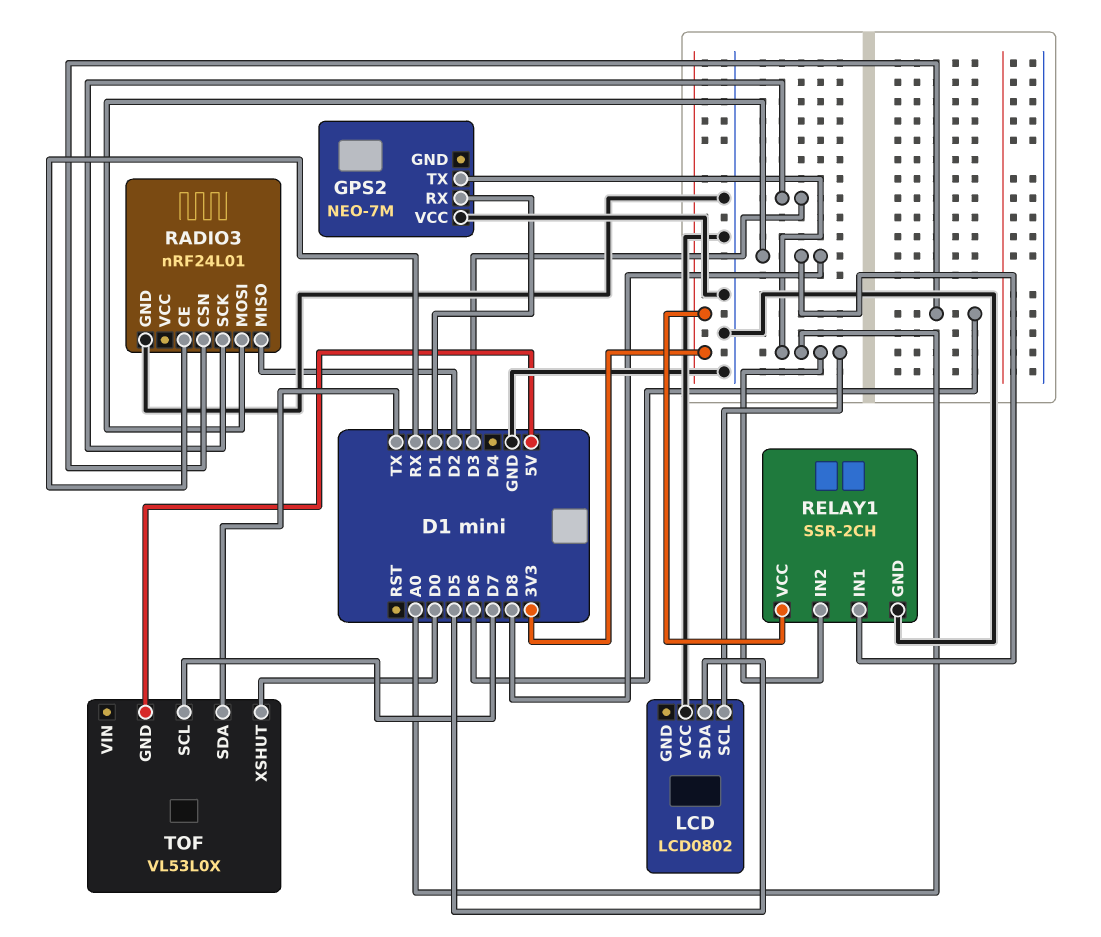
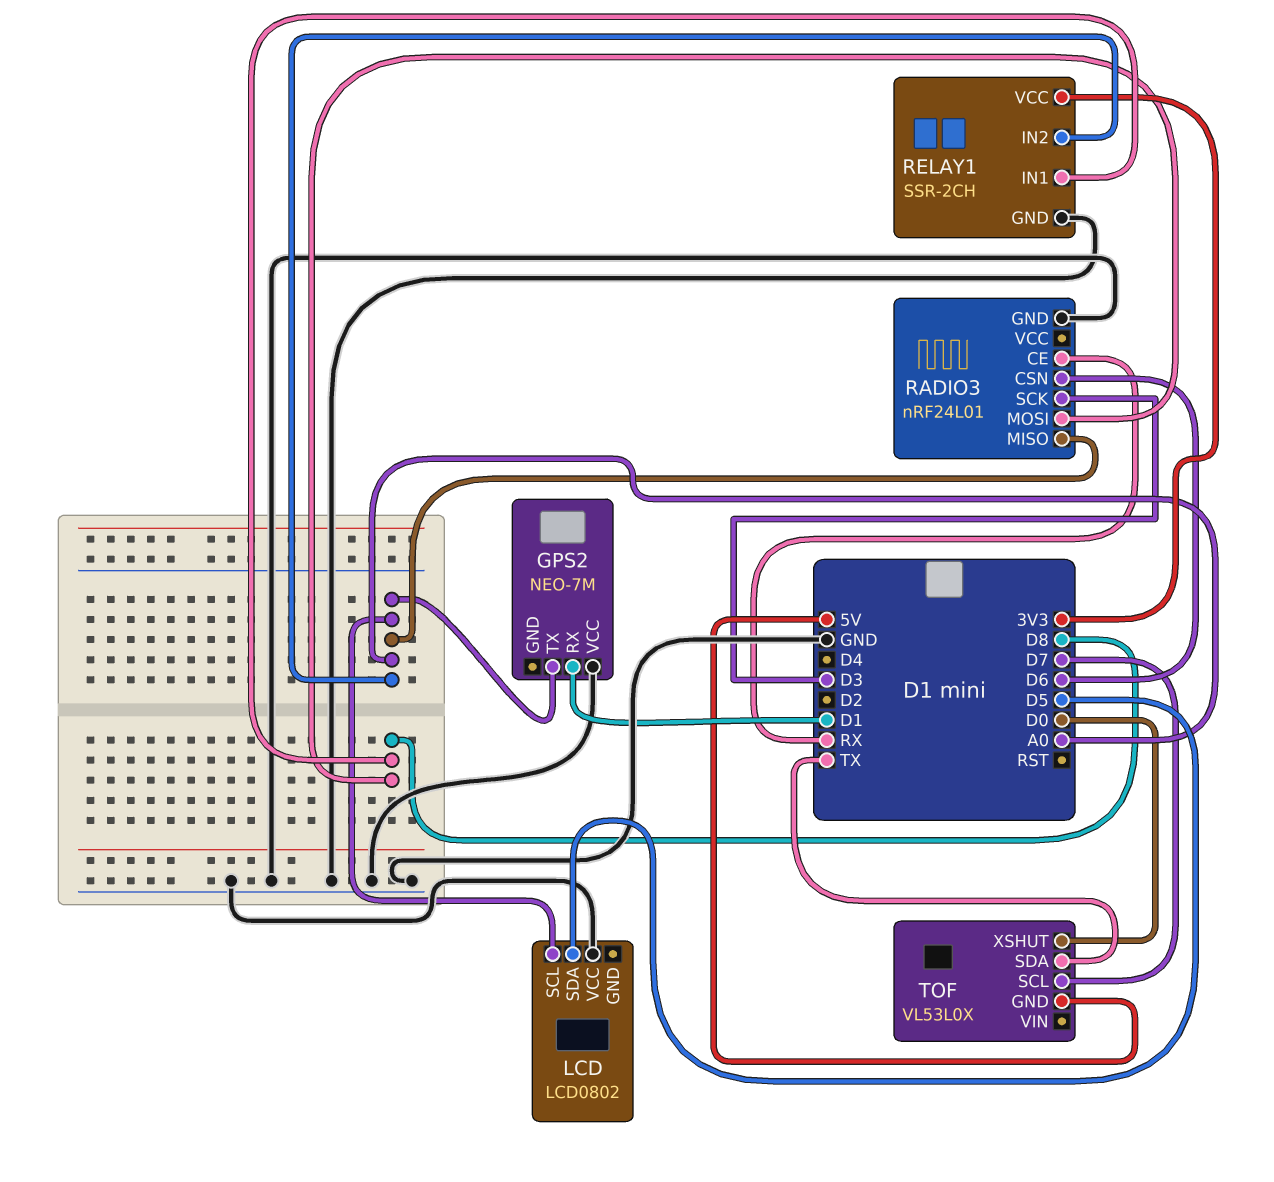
RADIO3 pin MISO: D2 -> A0

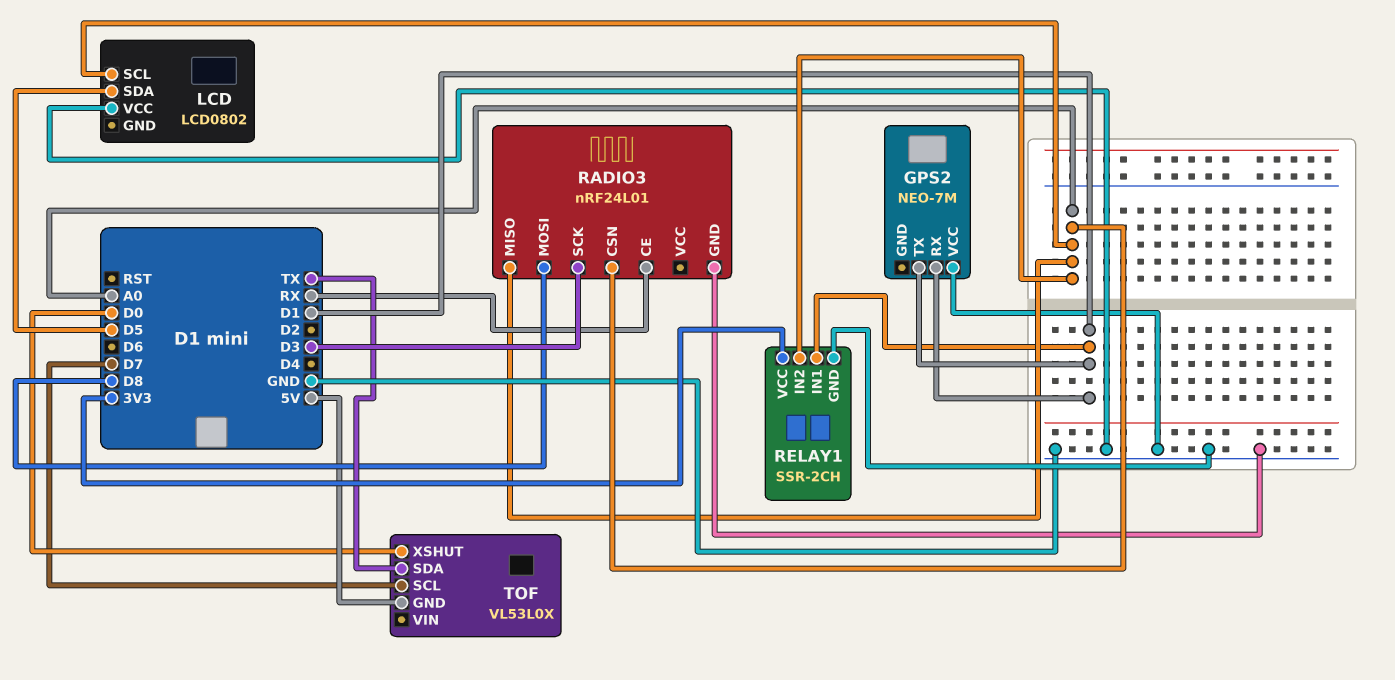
GPS2 pin TX: A0 -> D1
RADIO3 pin CSN: D6 -> A0
RELAY1 pin IN1: D8 -> D1

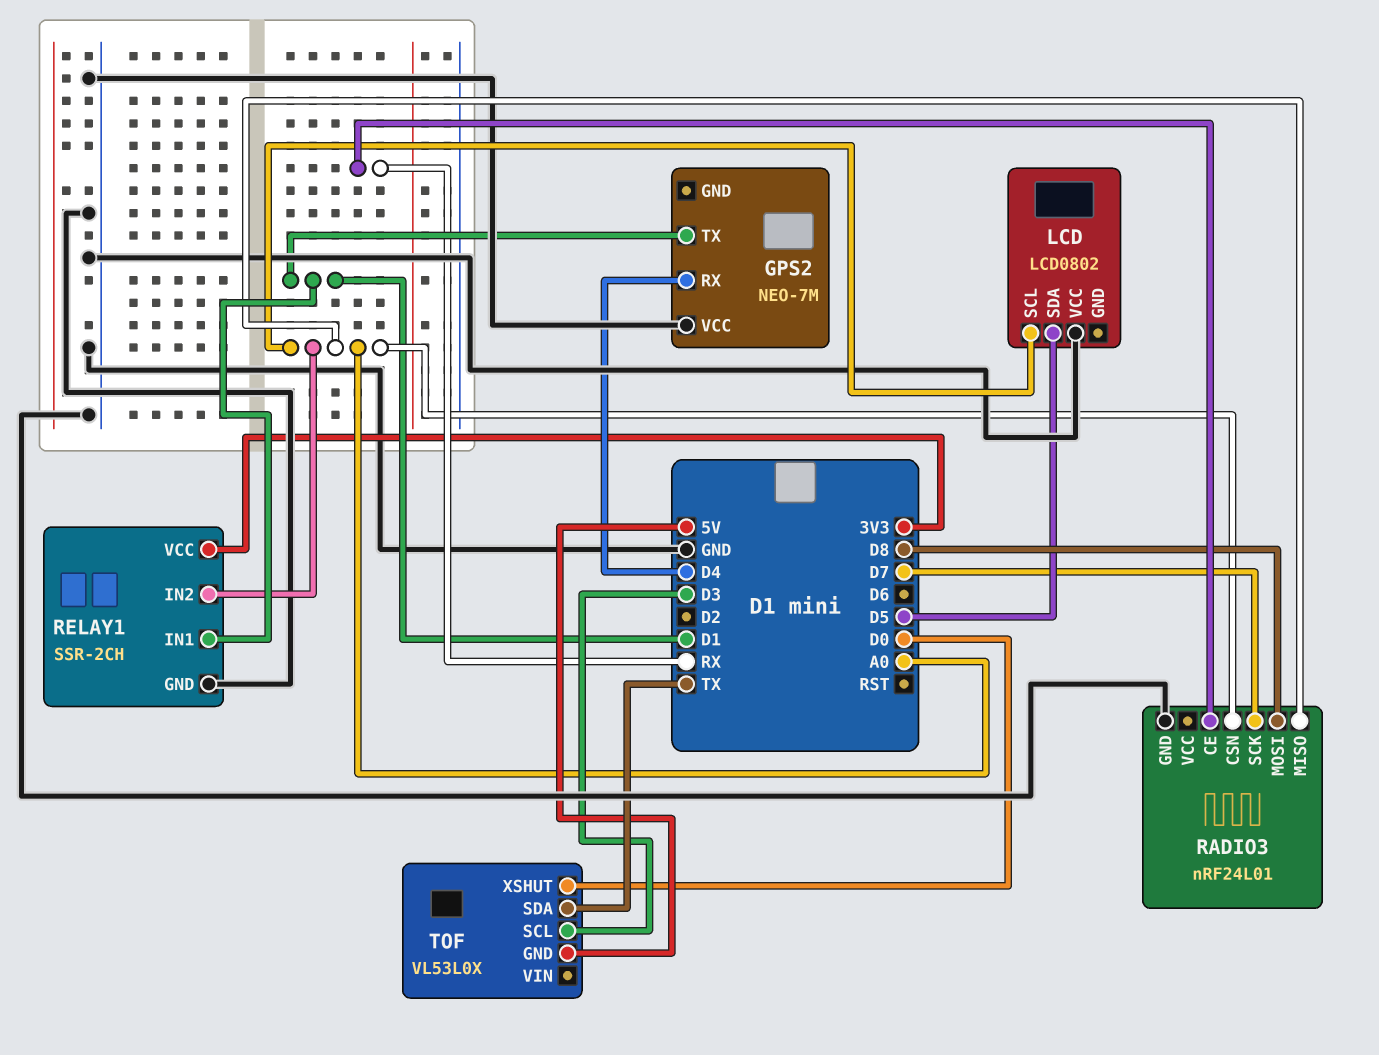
GPS2 pin RX: D1 -> D4
RADIO3 pin SCK: D3 -> D7
TOF pin SCL: D7 -> D3

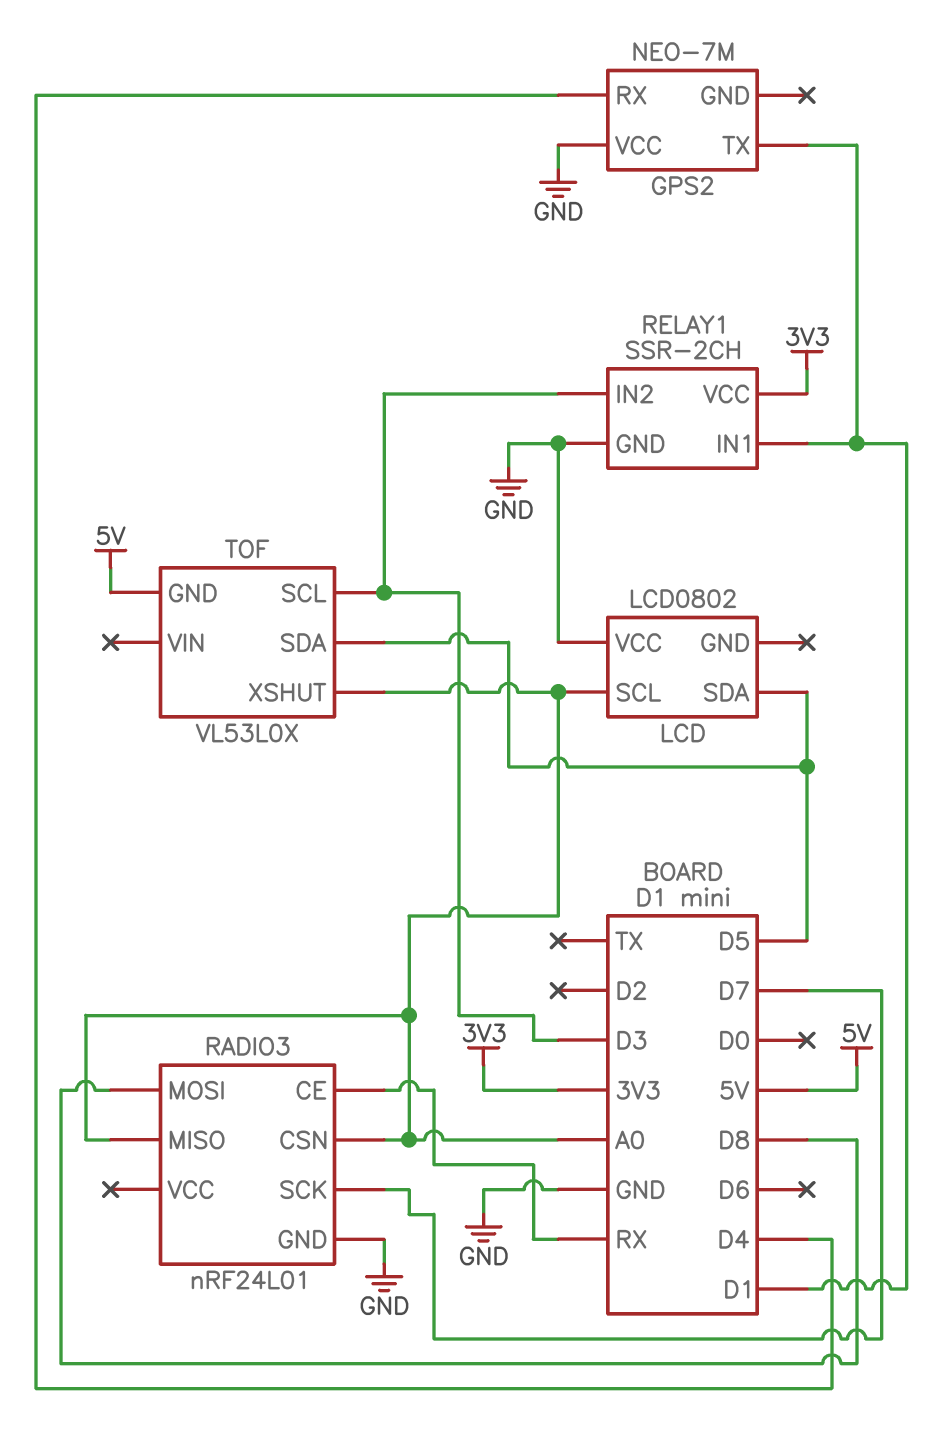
RELAY1 pin IN2: A0 -> D3
TOF pin SDA: TX -> D5
TOF pin XSHUT: D0 -> A0

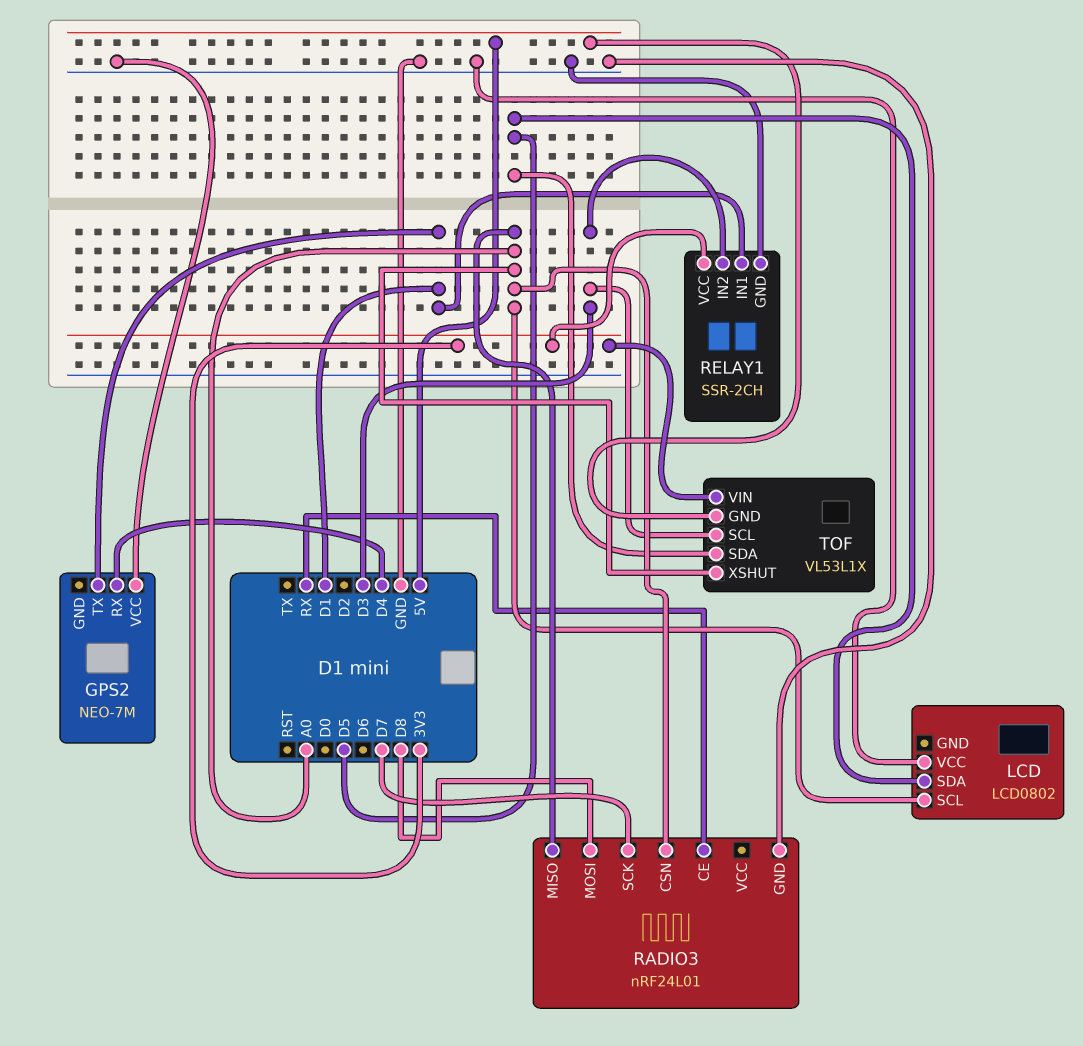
TOF: VL53L0X -> VL53L1X
TOF pin VIN: none -> 3V3

